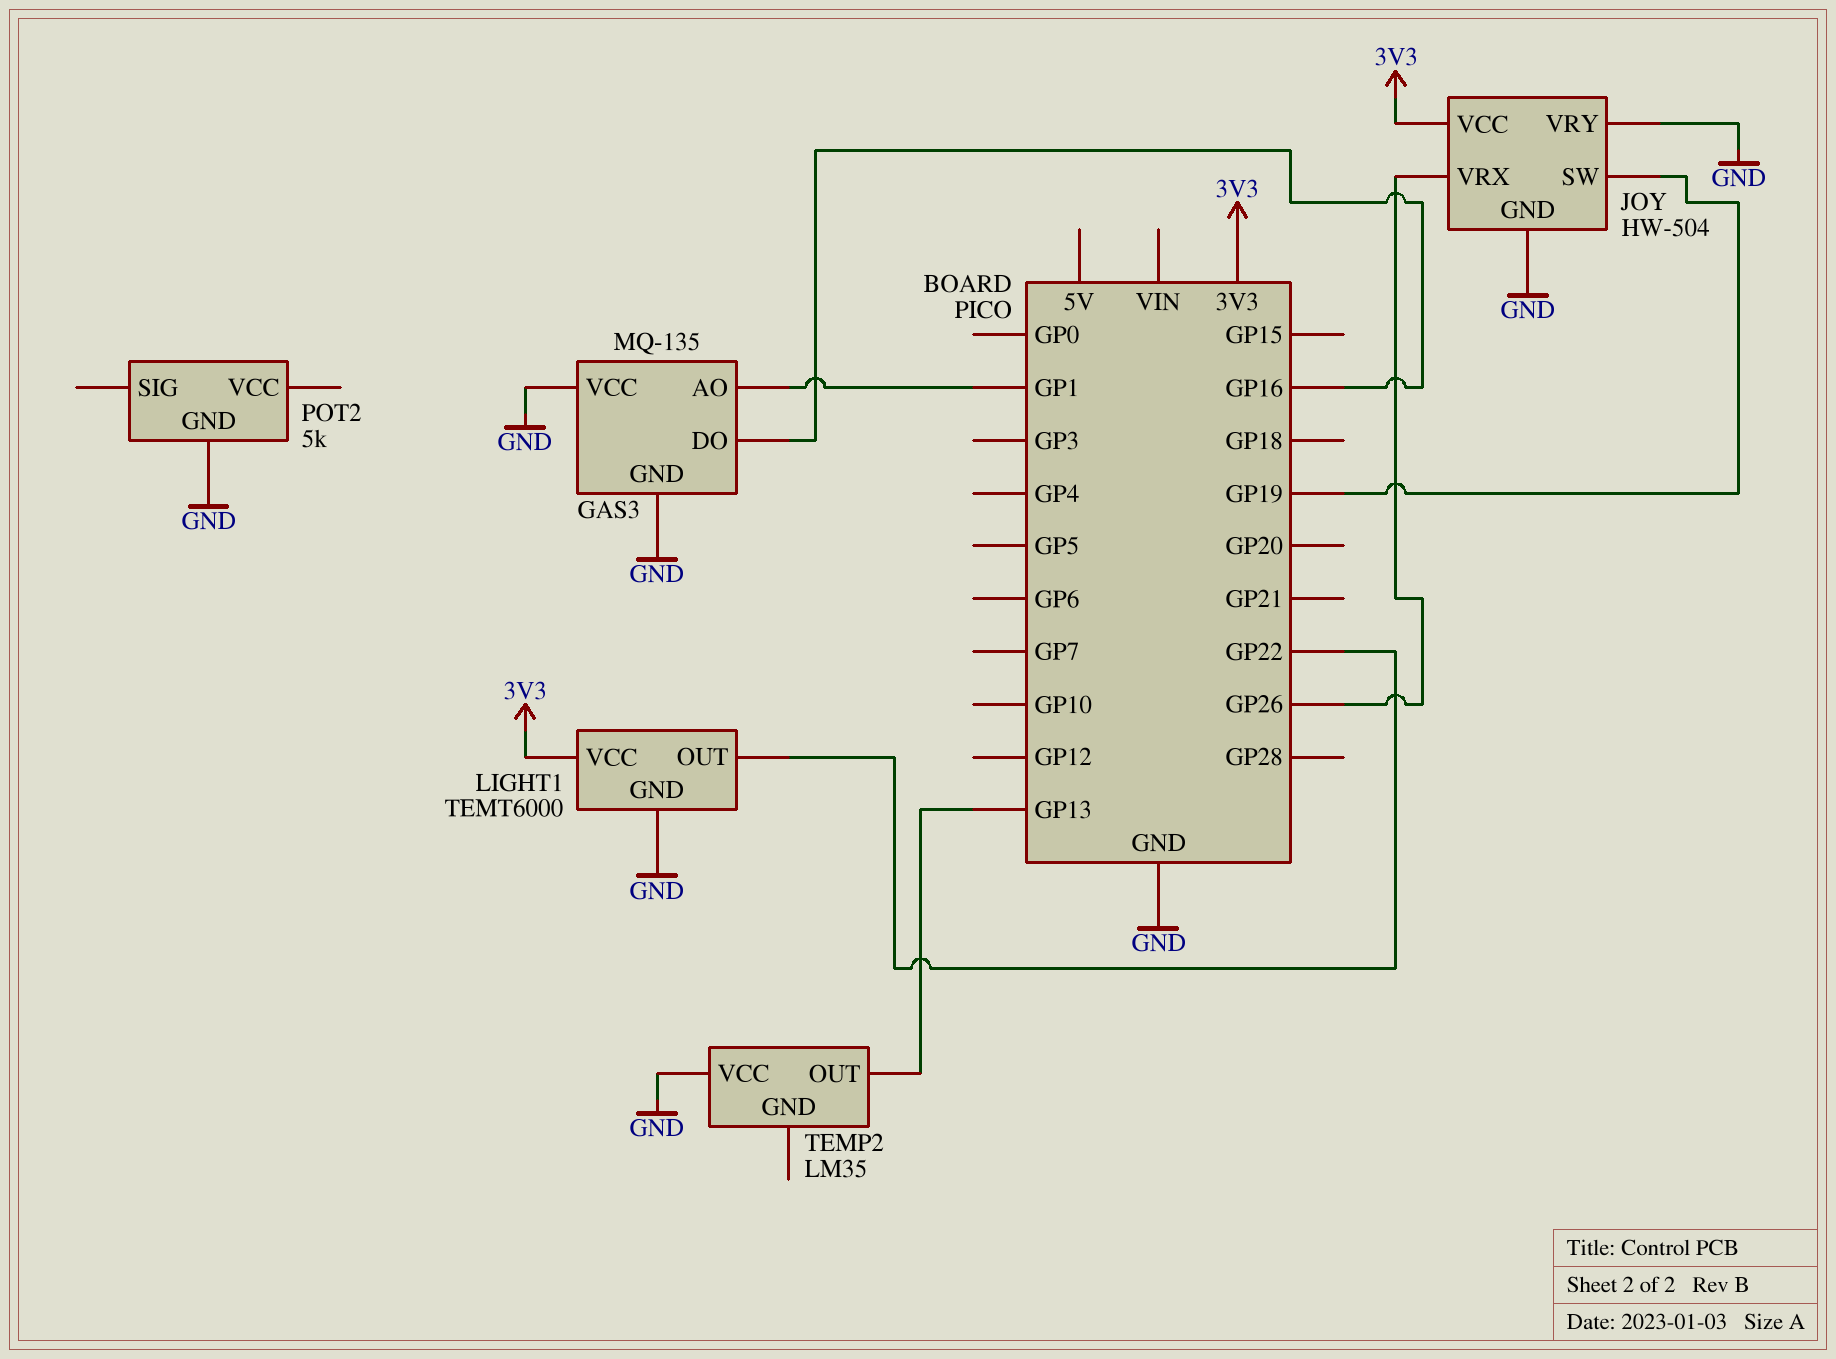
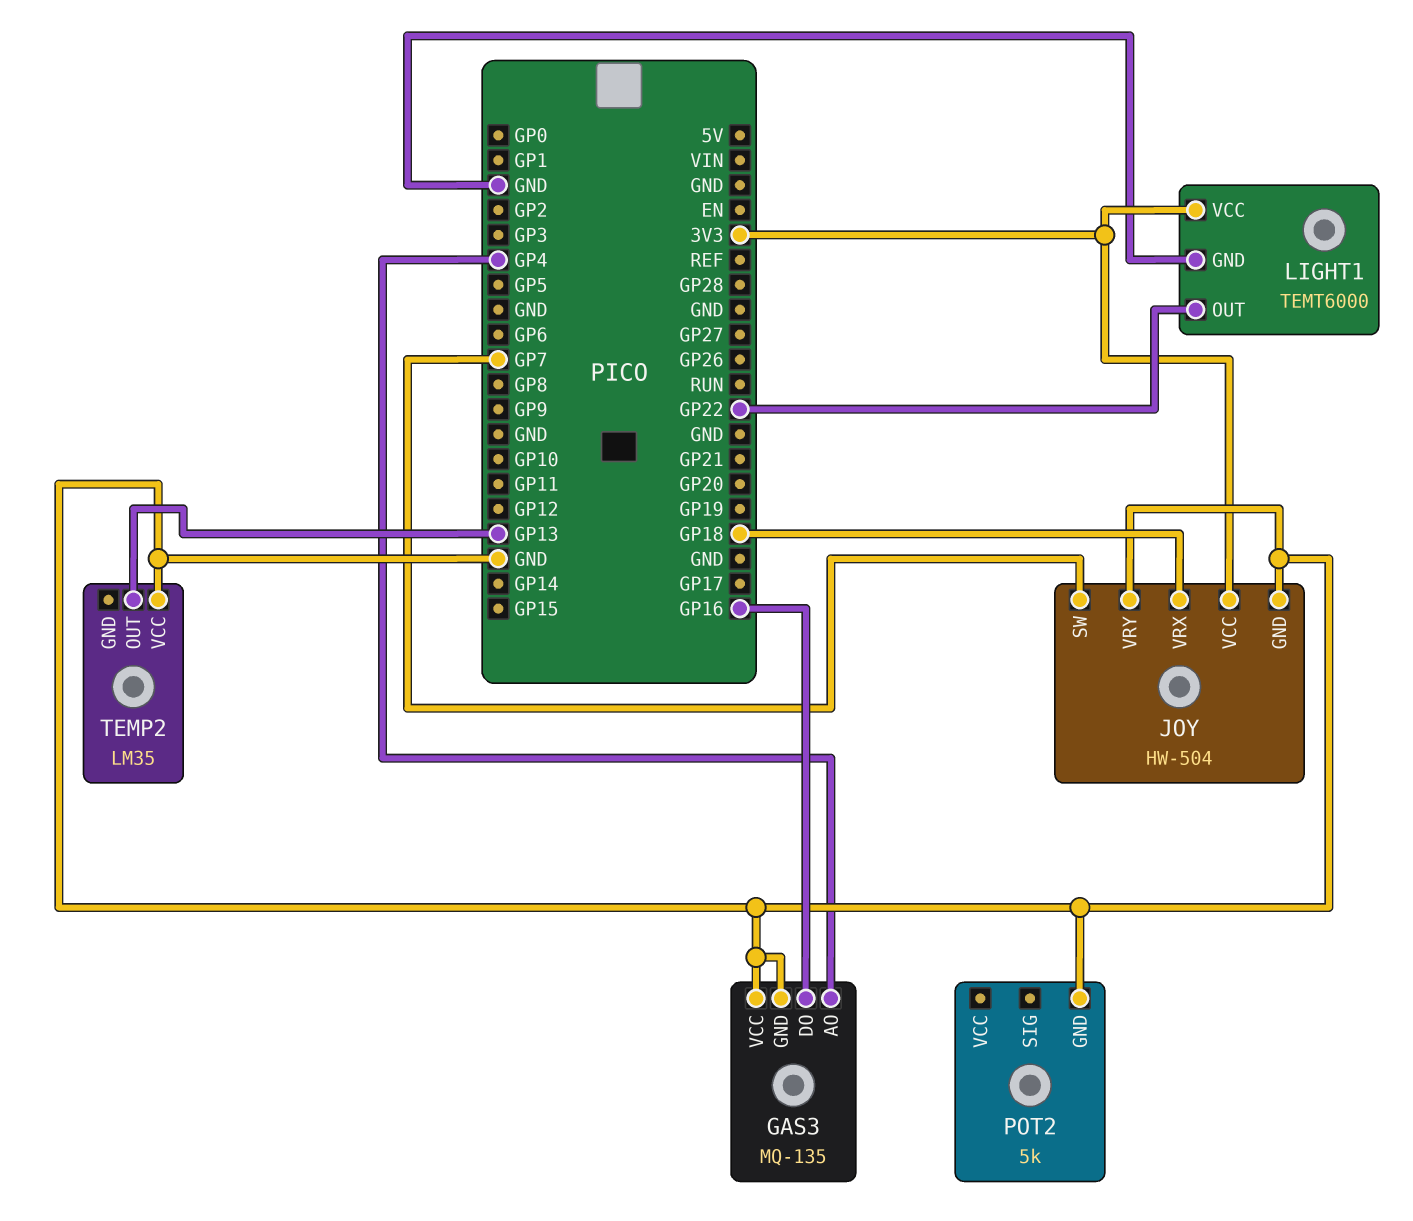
GAS3 pin AO: GP1 -> GP4
JOY pin SW: GP19 -> GP7
JOY pin VRX: GP26 -> GP18

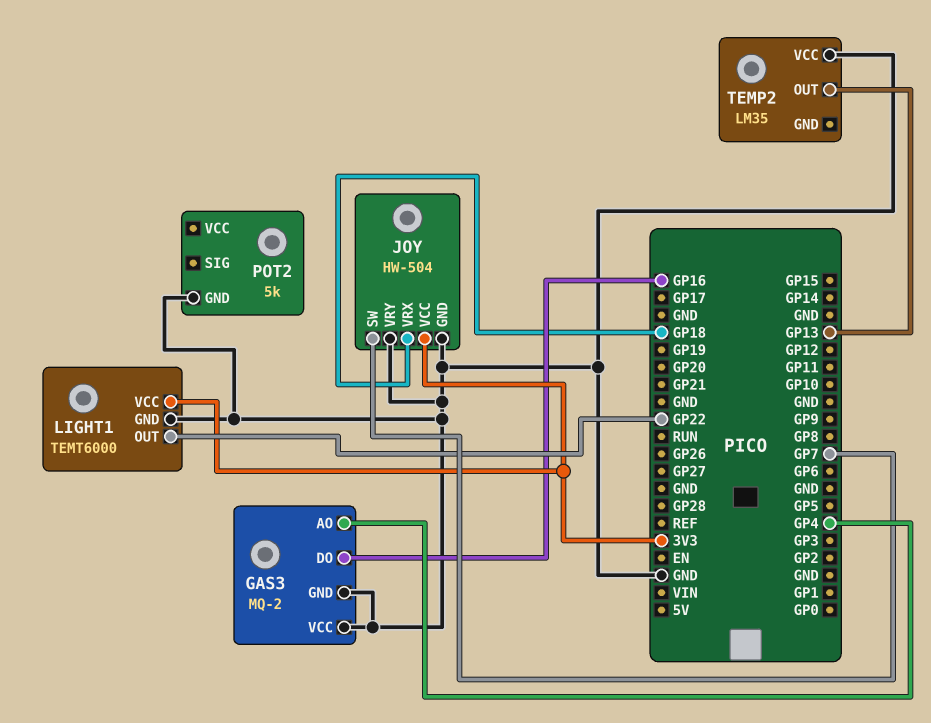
GAS3: MQ-135 -> MQ-2

